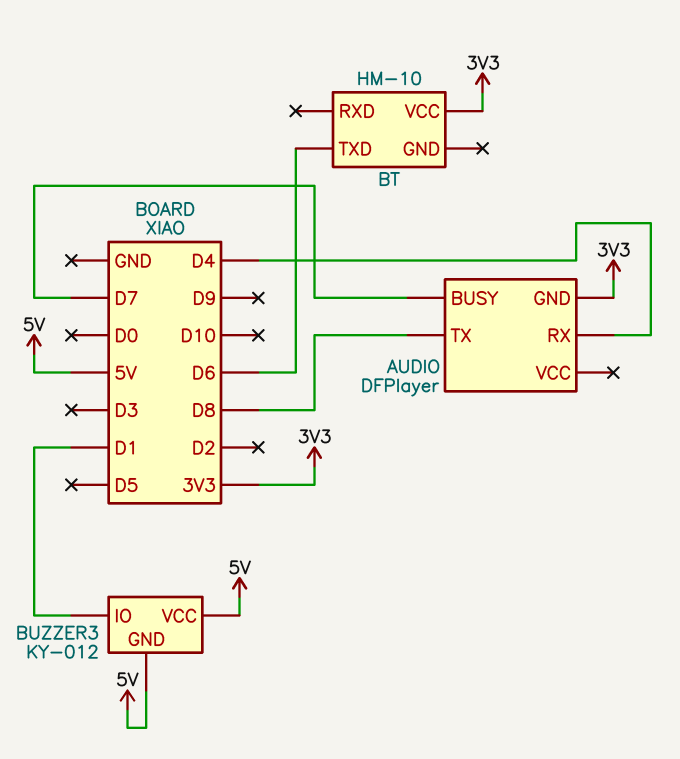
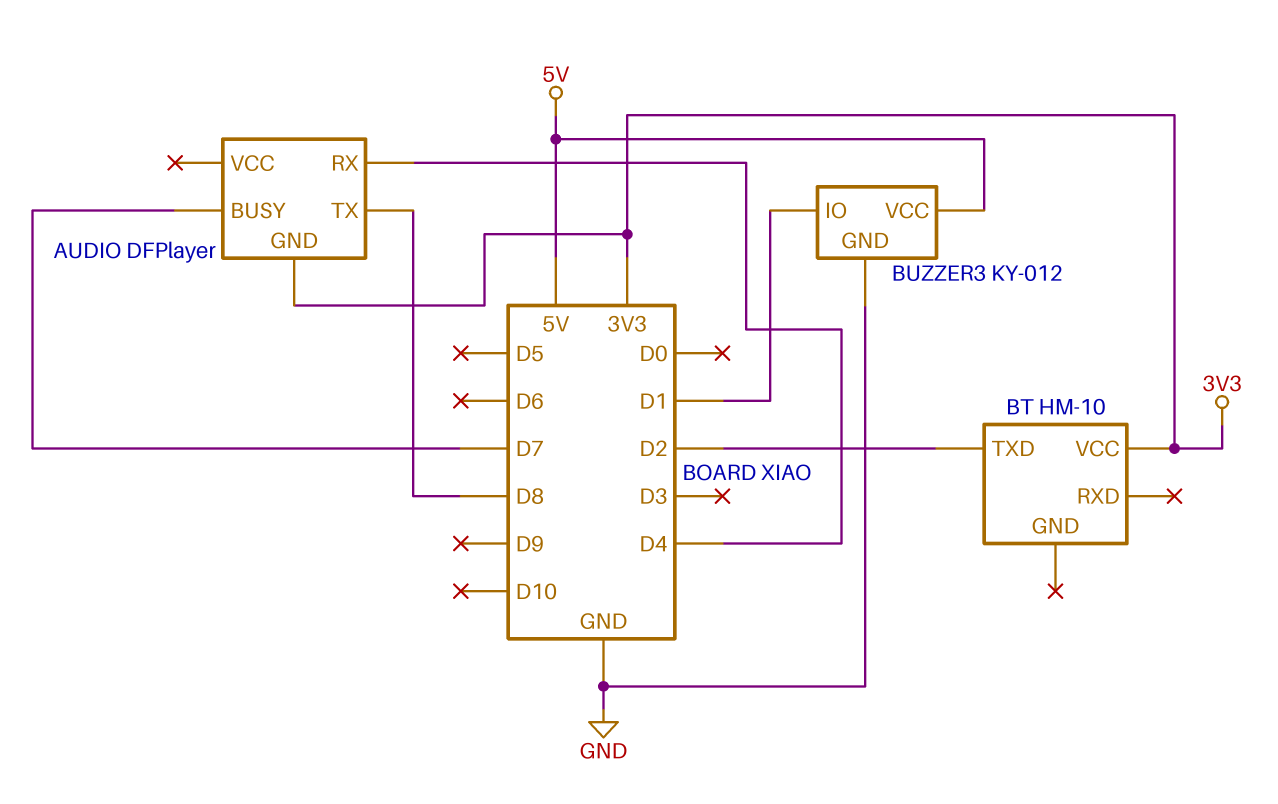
BT pin TXD: D6 -> D2
BUZZER3 pin GND: 5V -> GND

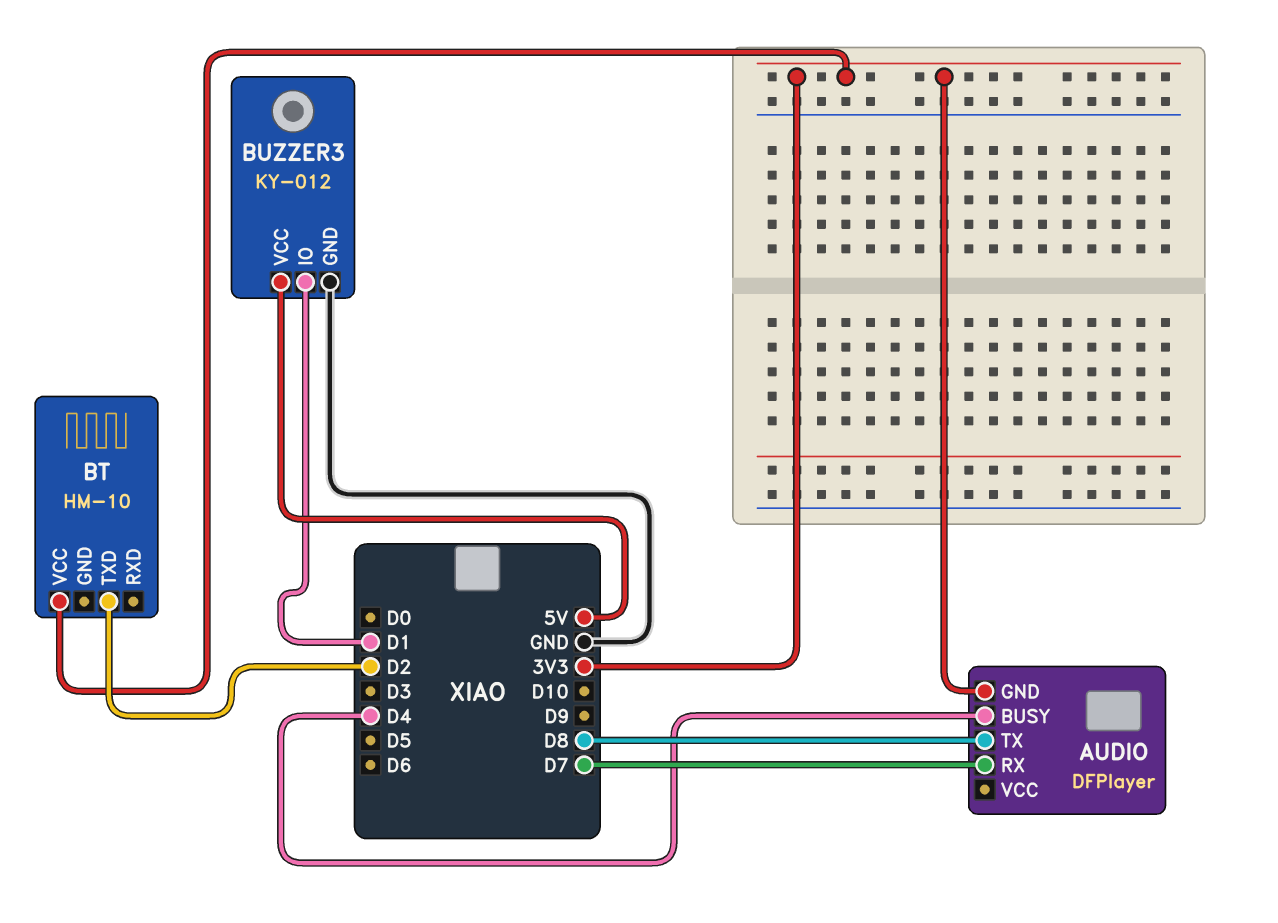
AUDIO pin BUSY: D7 -> D4
AUDIO pin RX: D4 -> D7

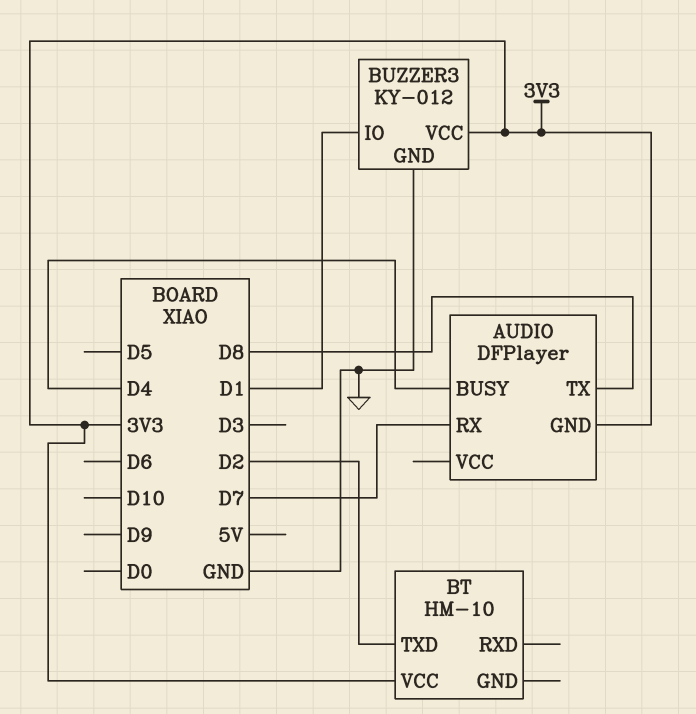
BUZZER3 pin VCC: 5V -> 3V3

